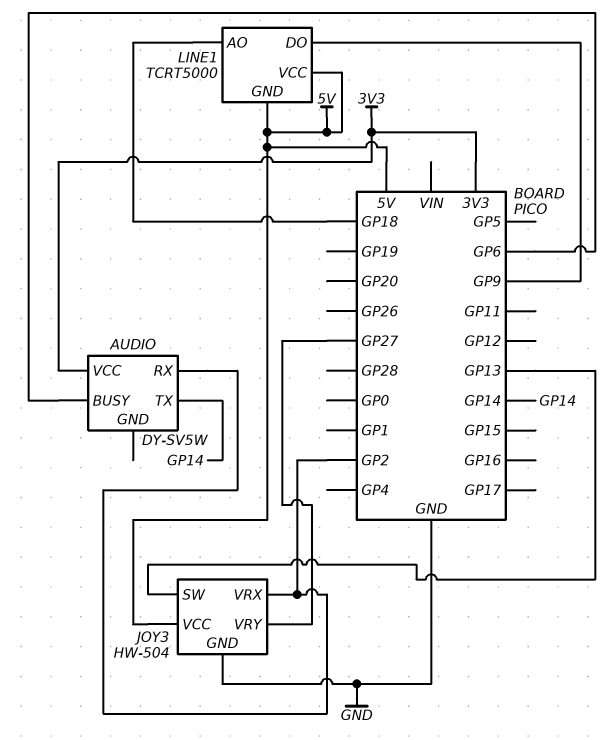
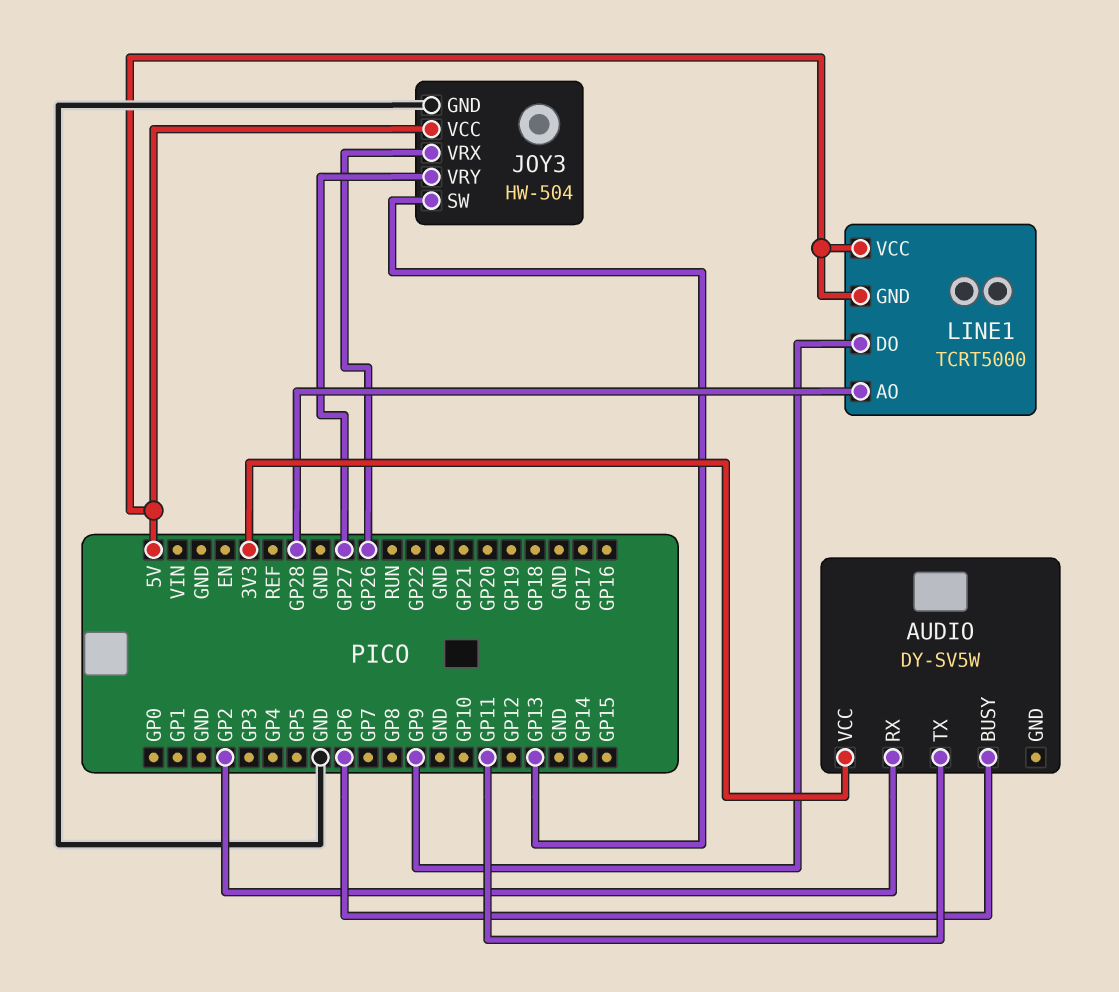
AUDIO pin TX: GP14 -> GP11
JOY3 pin VRX: GP2 -> GP26
LINE1 pin AO: GP18 -> GP28

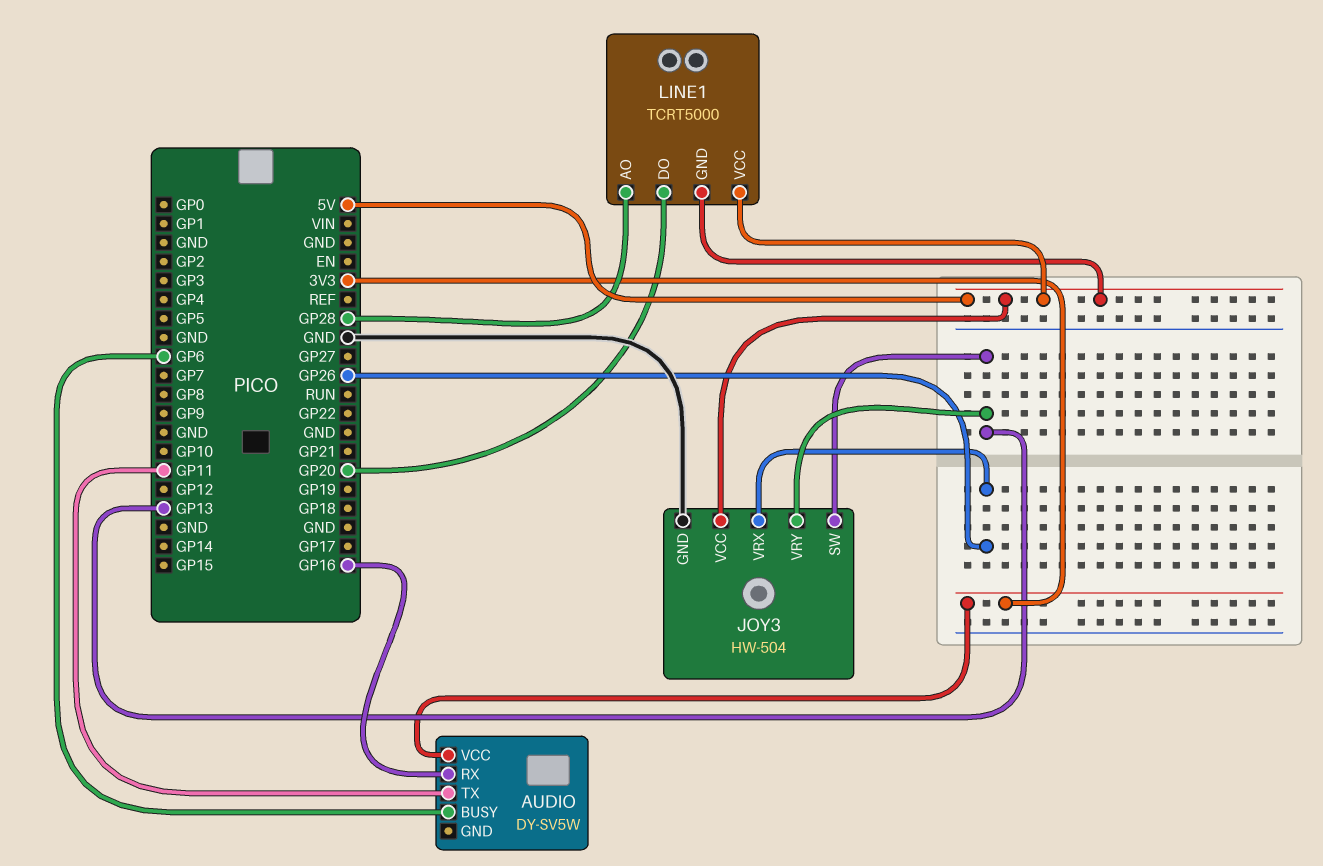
AUDIO pin RX: GP2 -> GP16
JOY3 pin VRY: GP27 -> GP13
LINE1 pin DO: GP9 -> GP20

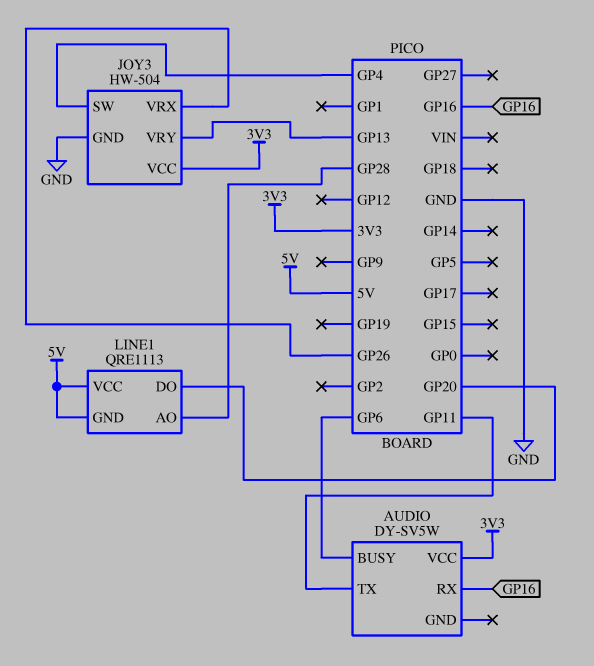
JOY3 pin SW: GP13 -> GP4
JOY3 pin VCC: 5V -> 3V3
LINE1: TCRT5000 -> QRE1113

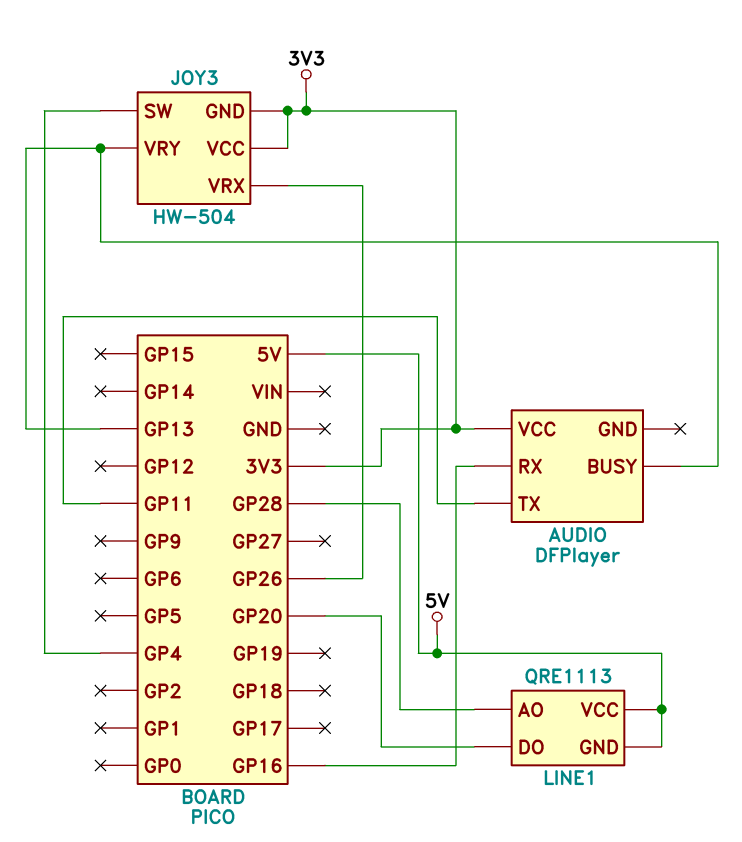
AUDIO: DY-SV5W -> DFPlayer
AUDIO pin BUSY: GP6 -> GP13
JOY3 pin GND: GND -> 3V3

